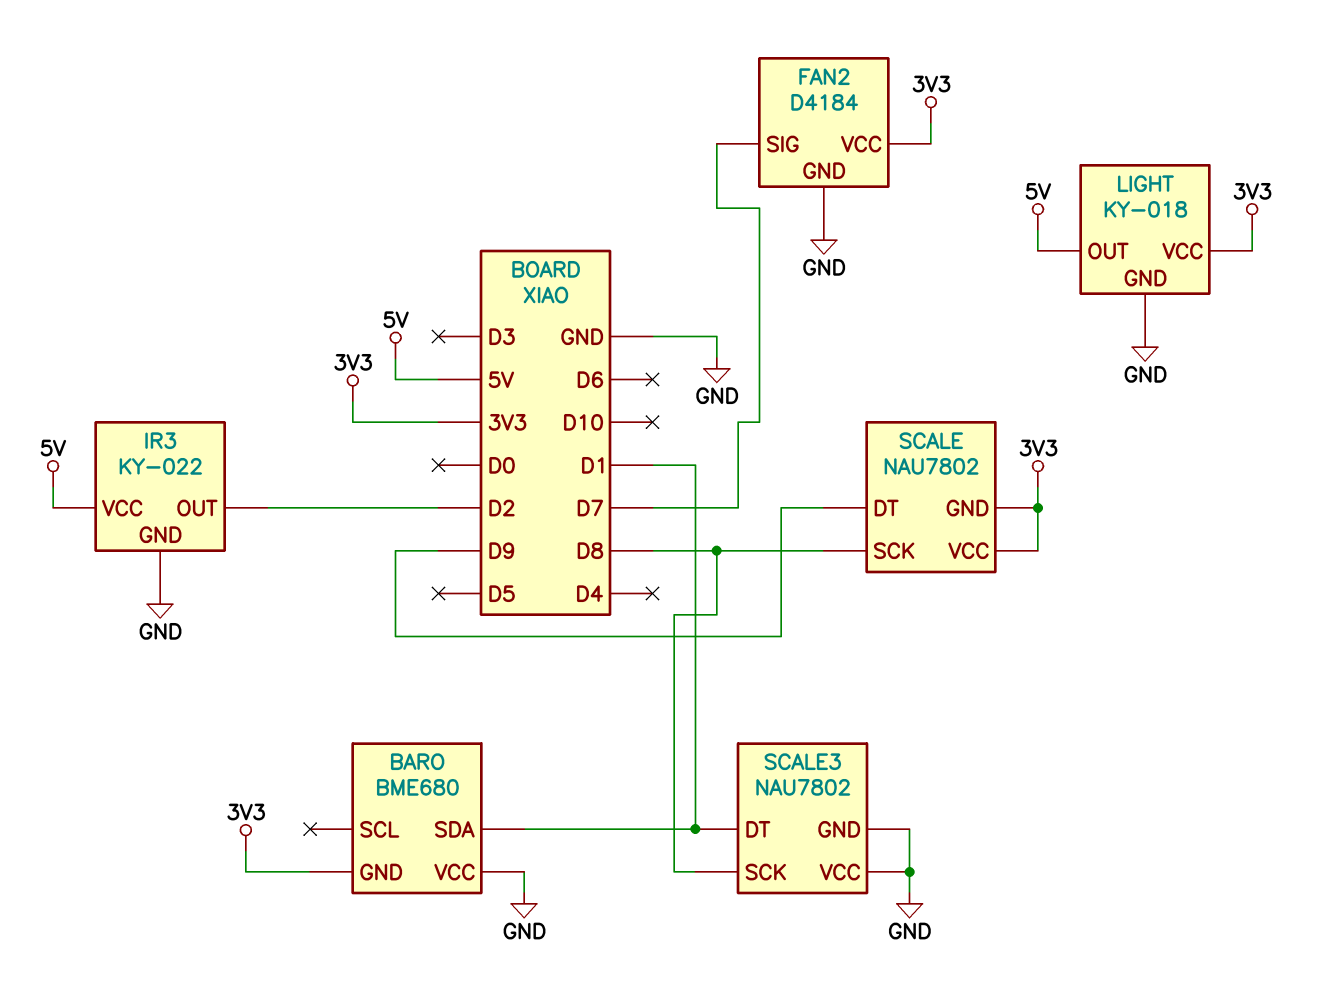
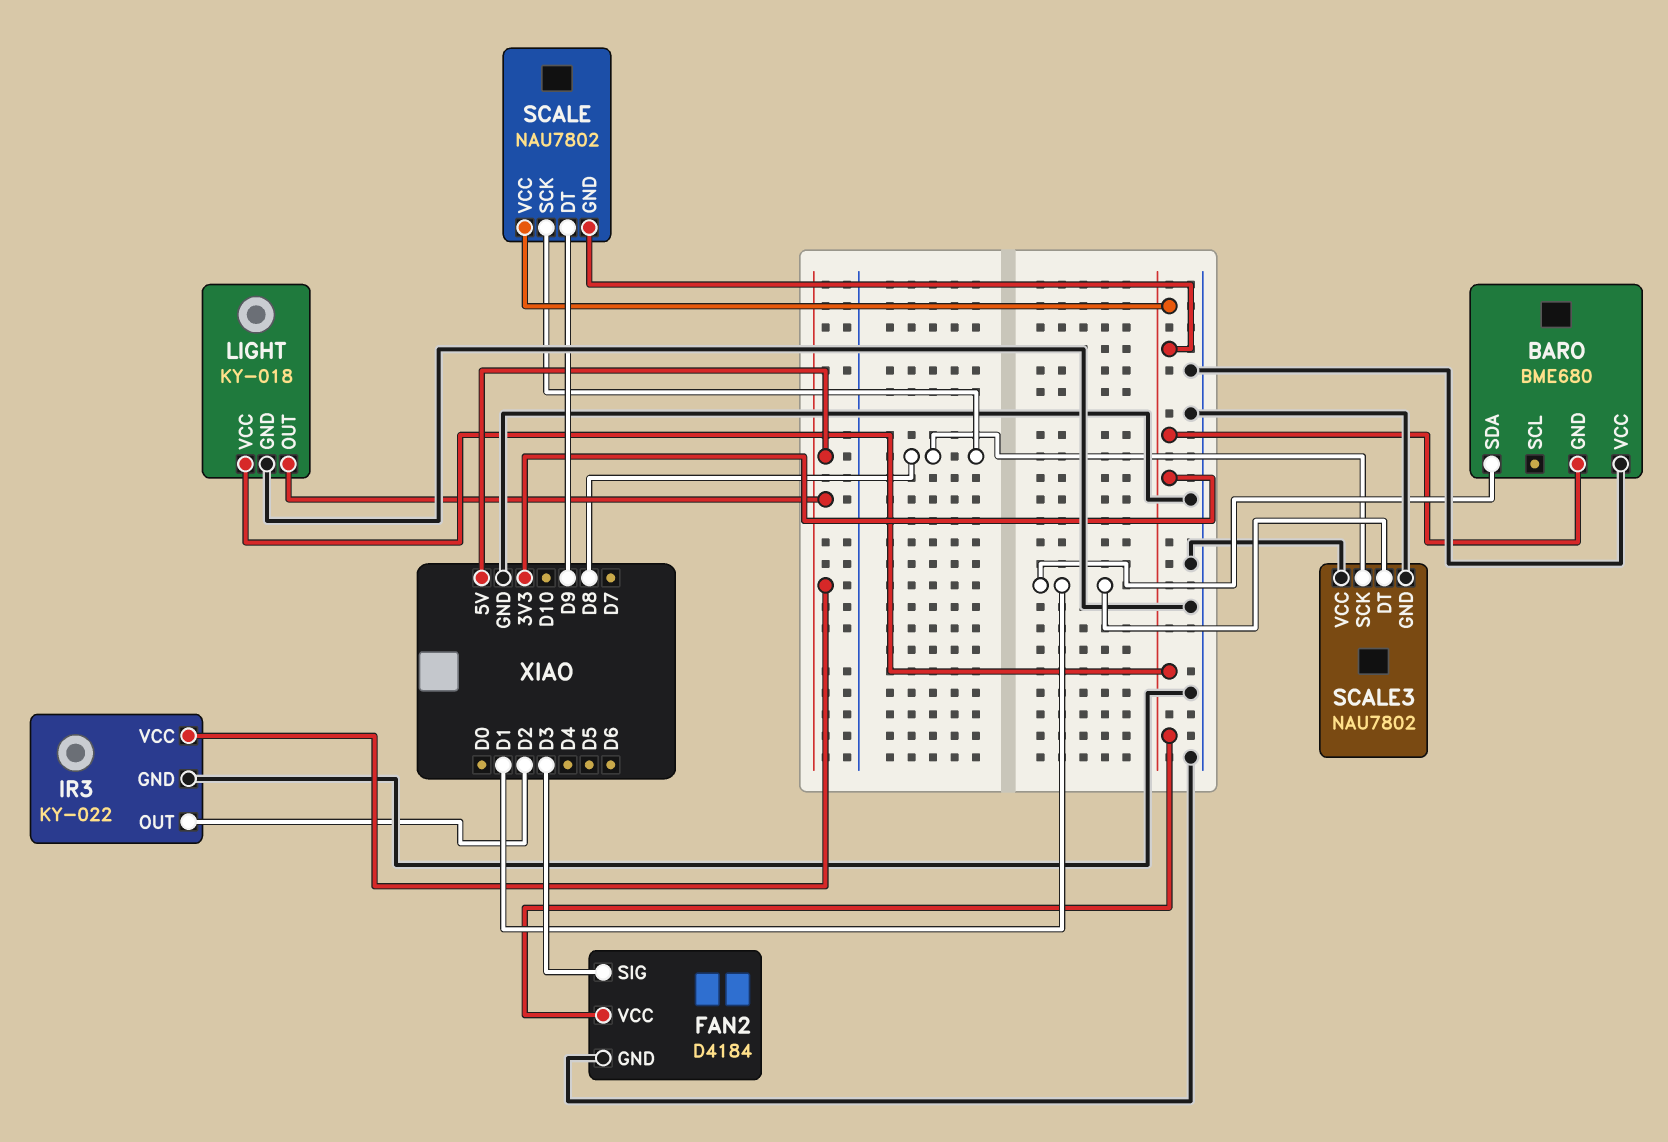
FAN2 pin SIG: D7 -> D3

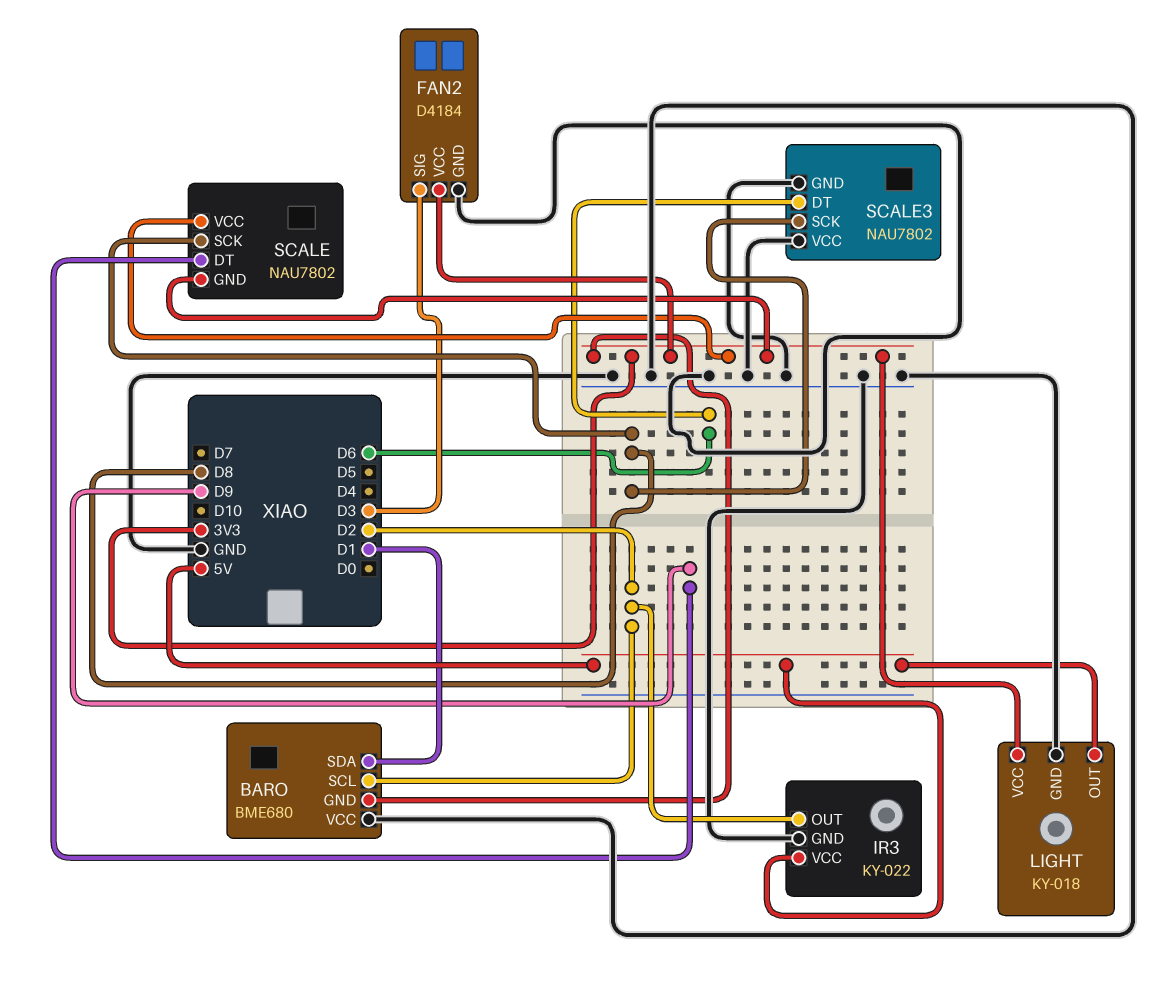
BARO pin SCL: none -> D2
SCALE3 pin DT: D1 -> D6

